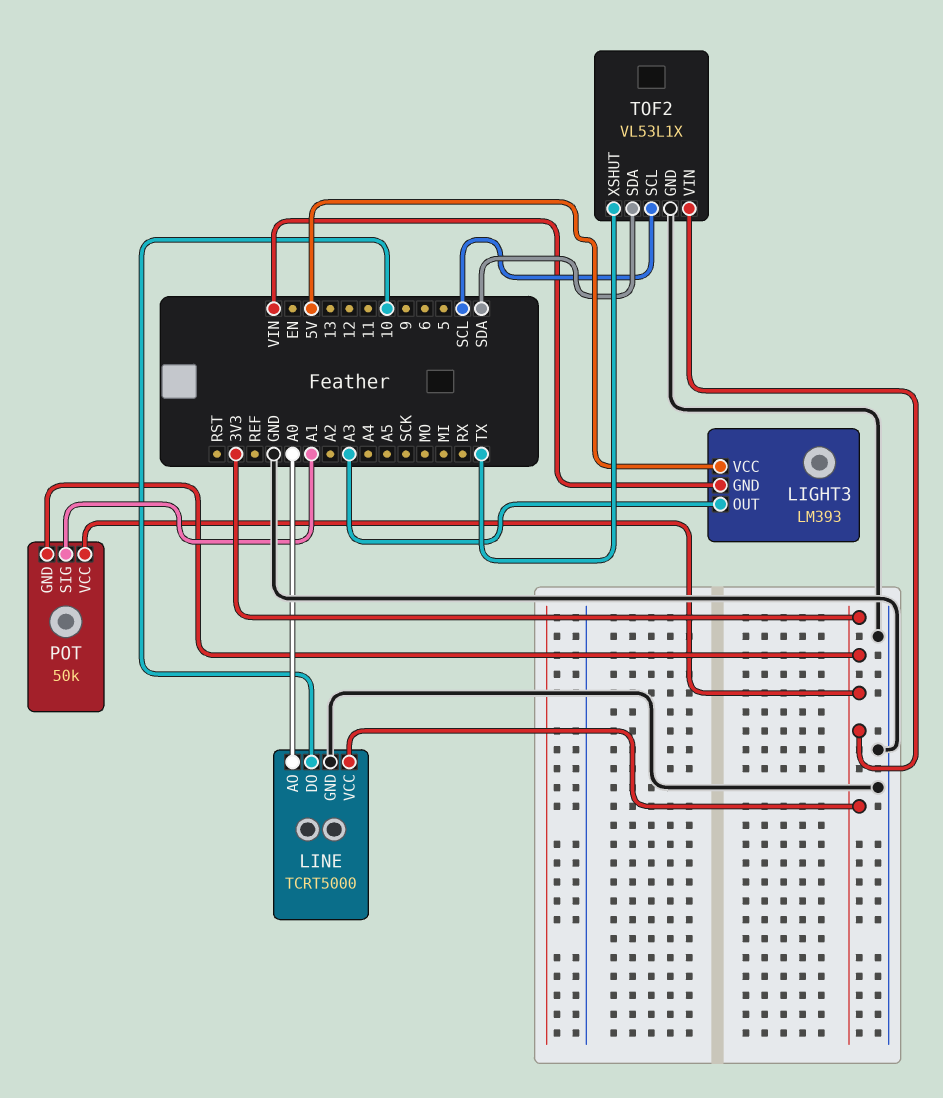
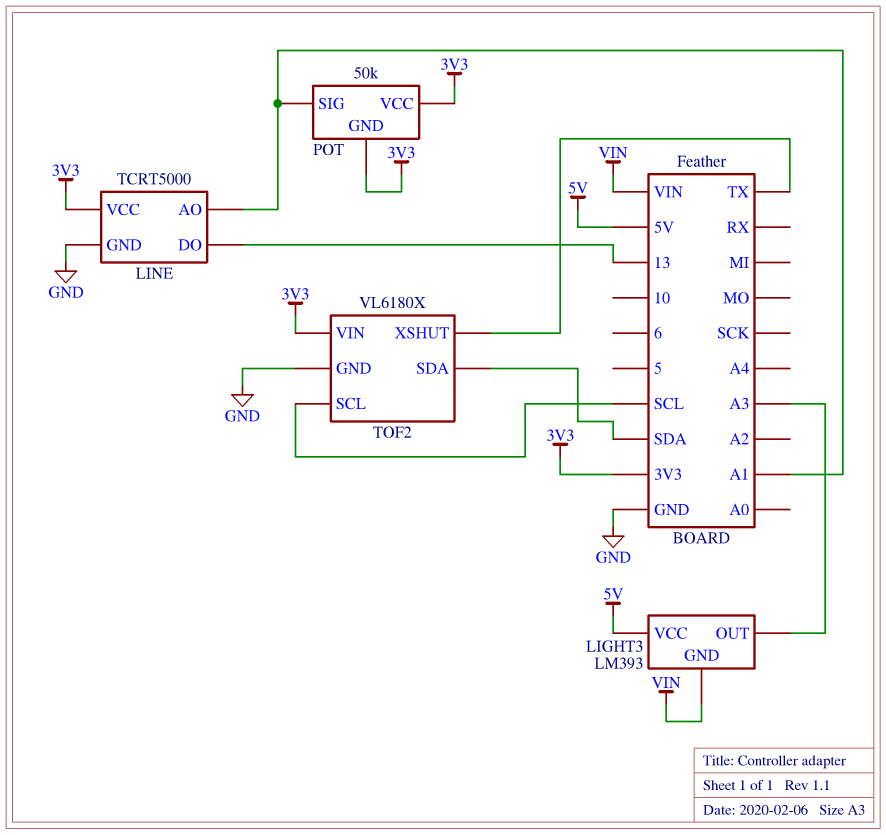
LINE pin AO: A0 -> A1
LINE pin DO: 10 -> 13
TOF2: VL53L1X -> VL6180X

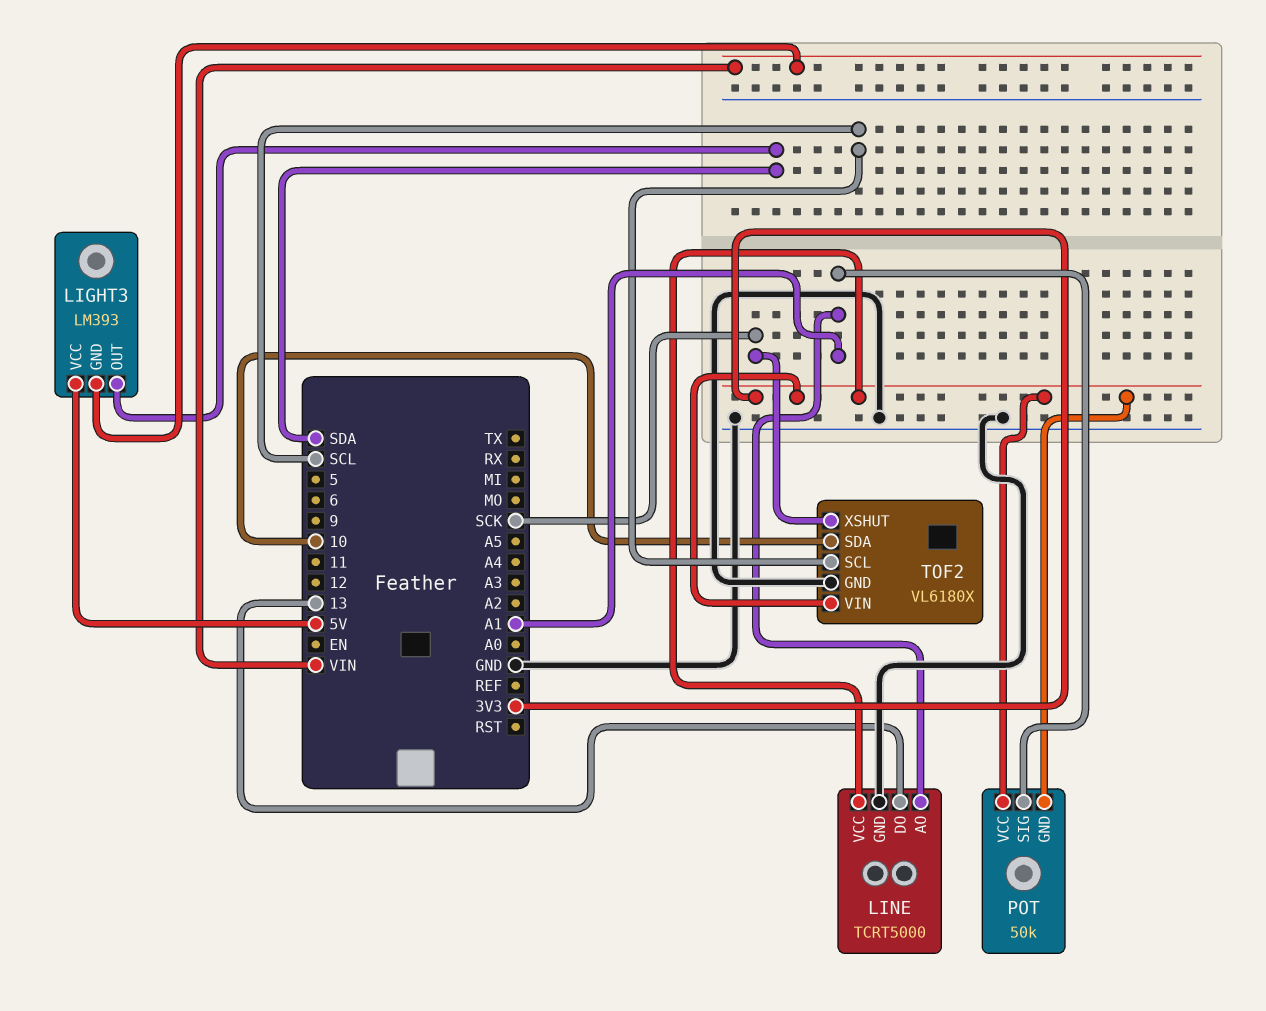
LIGHT3 pin OUT: A3 -> SDA
TOF2 pin SDA: SDA -> 10
TOF2 pin XSHUT: TX -> SCK

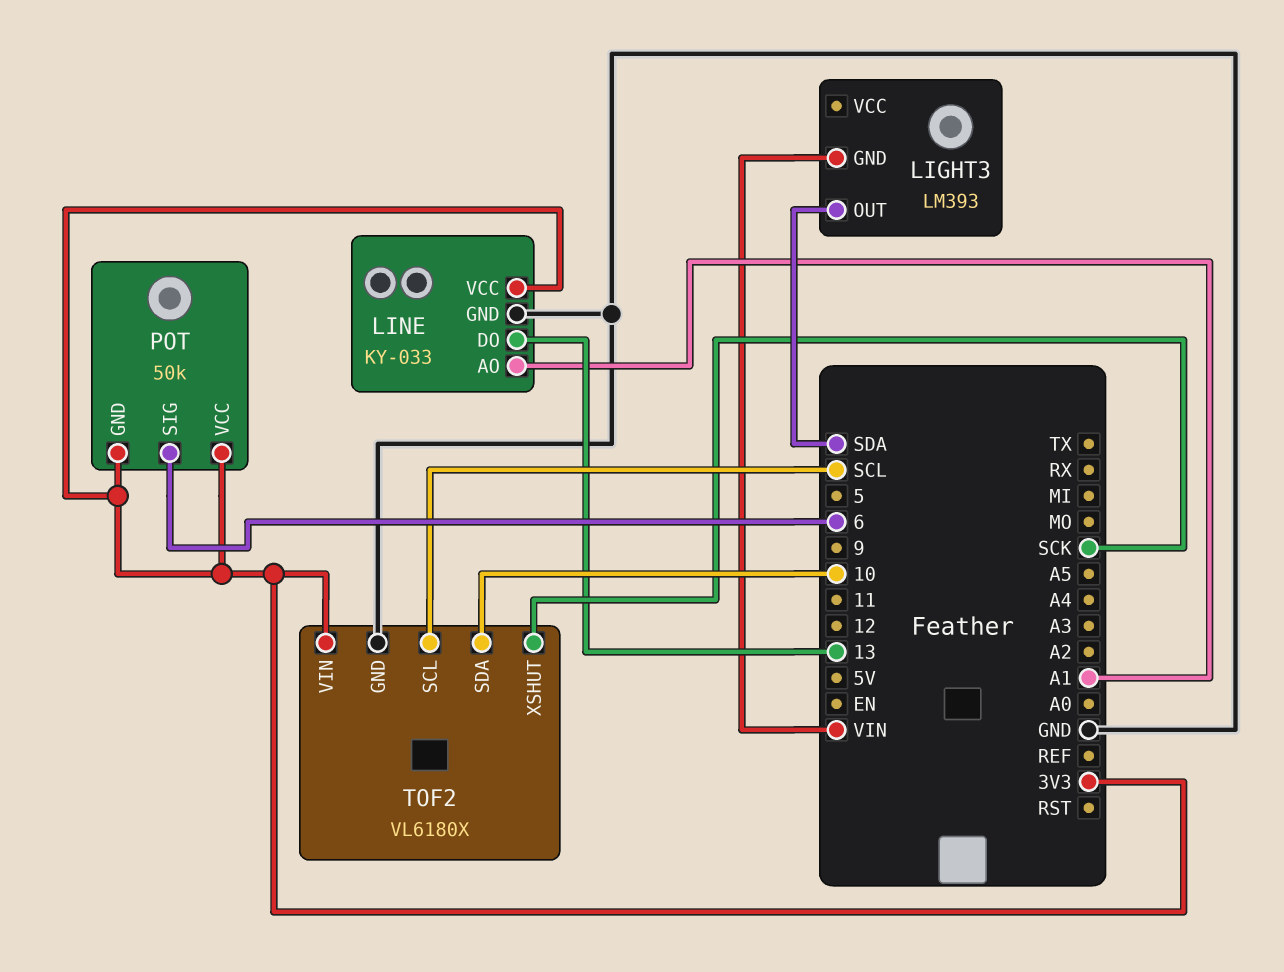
LIGHT3 pin VCC: 5V -> none
LINE: TCRT5000 -> KY-033
POT pin SIG: A1 -> 6

